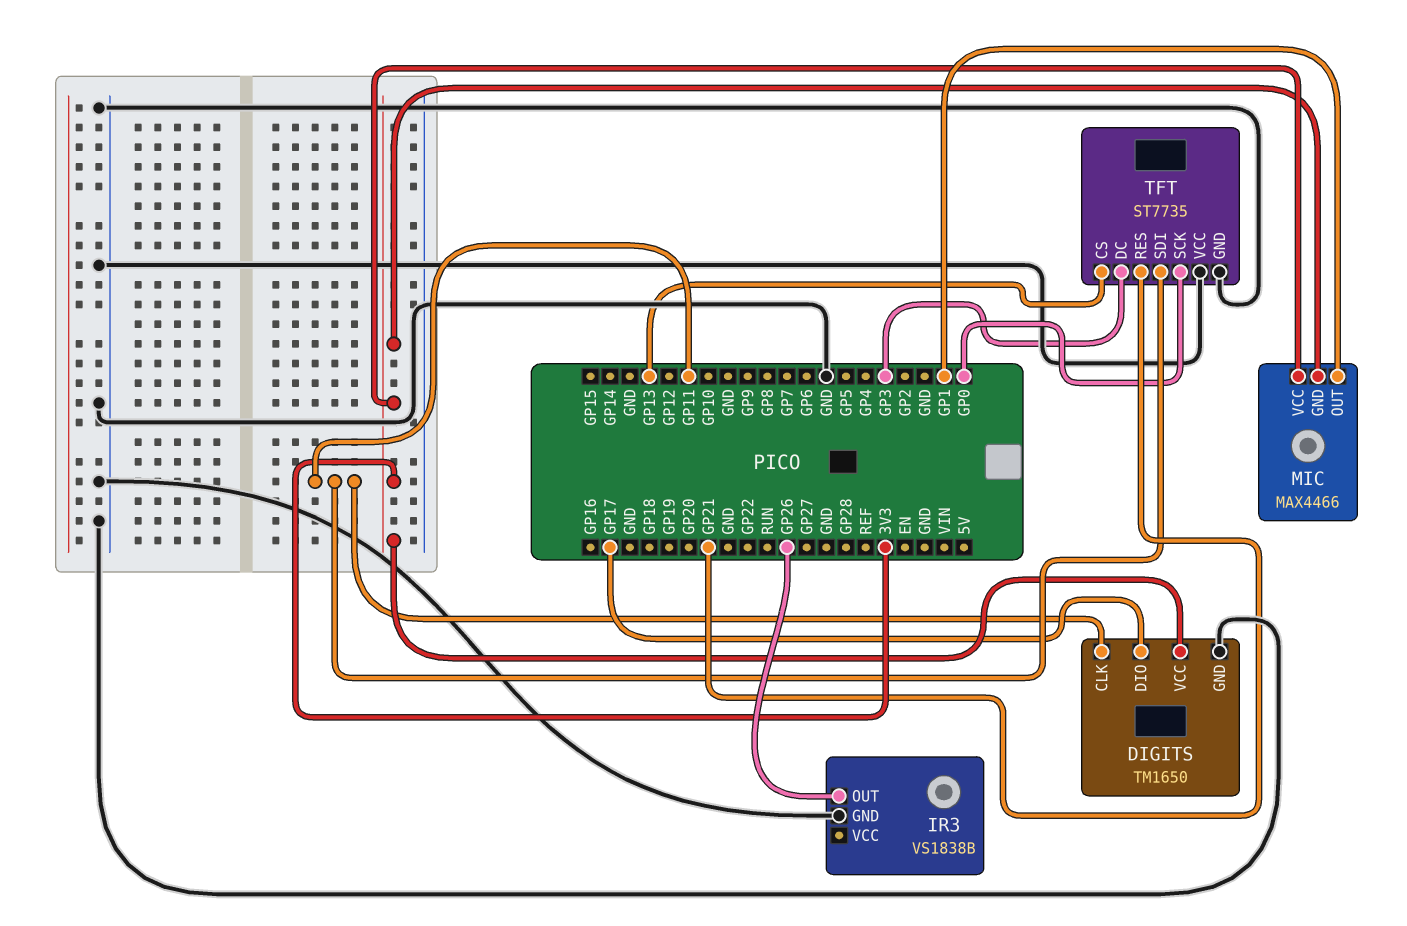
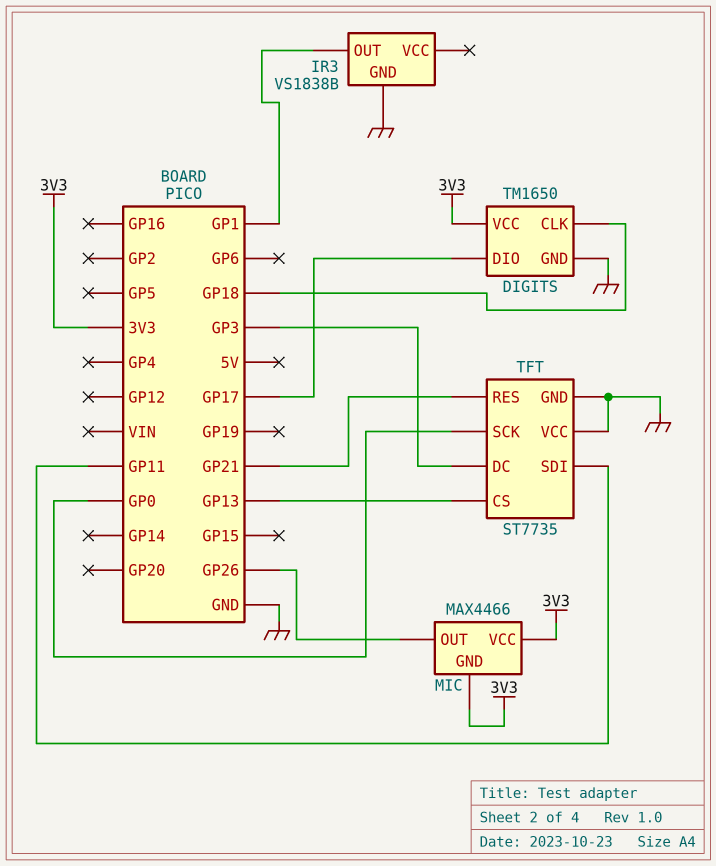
DIGITS pin CLK: GP11 -> GP18
IR3 pin OUT: GP26 -> GP1
MIC pin OUT: GP1 -> GP26

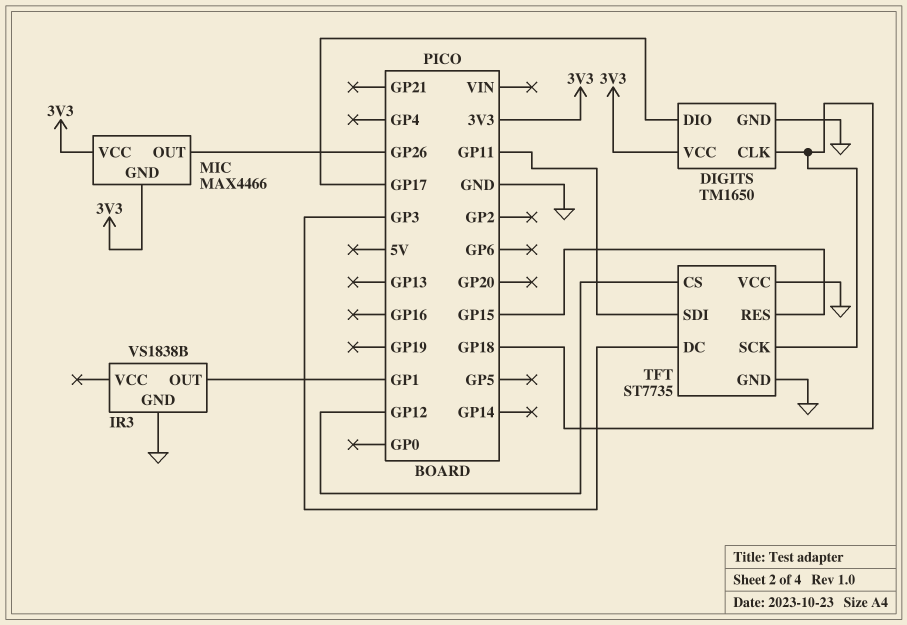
TFT pin CS: GP13 -> GP12
TFT pin RES: GP21 -> GP15
TFT pin SCK: GP0 -> GP18

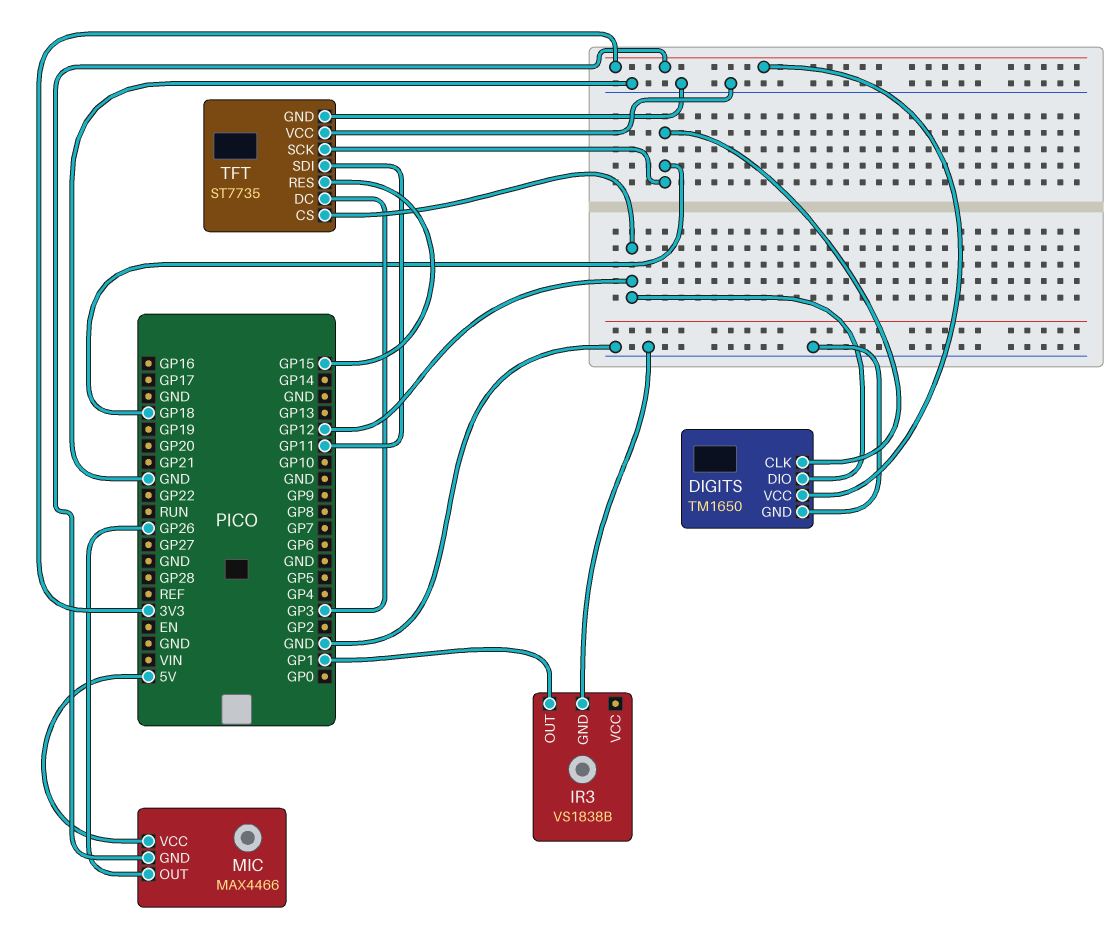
DIGITS pin DIO: GP17 -> GP12
MIC pin VCC: 3V3 -> 5V

